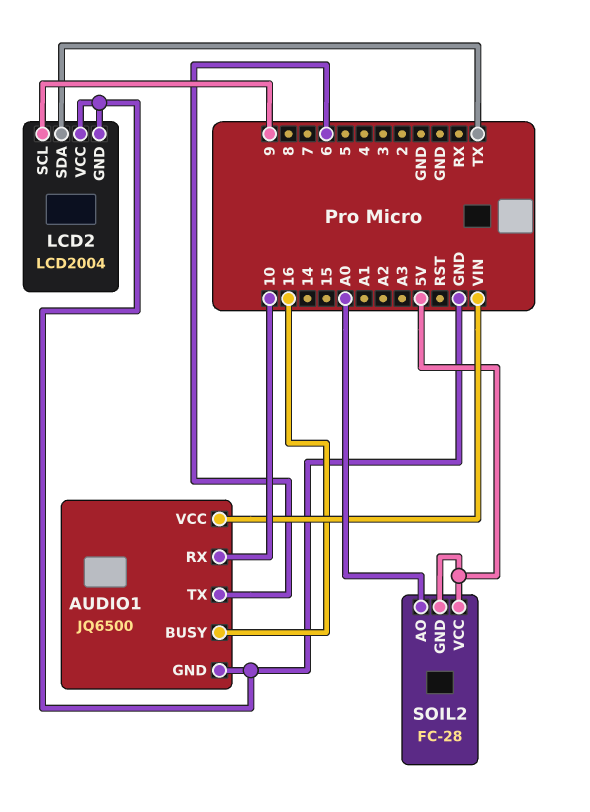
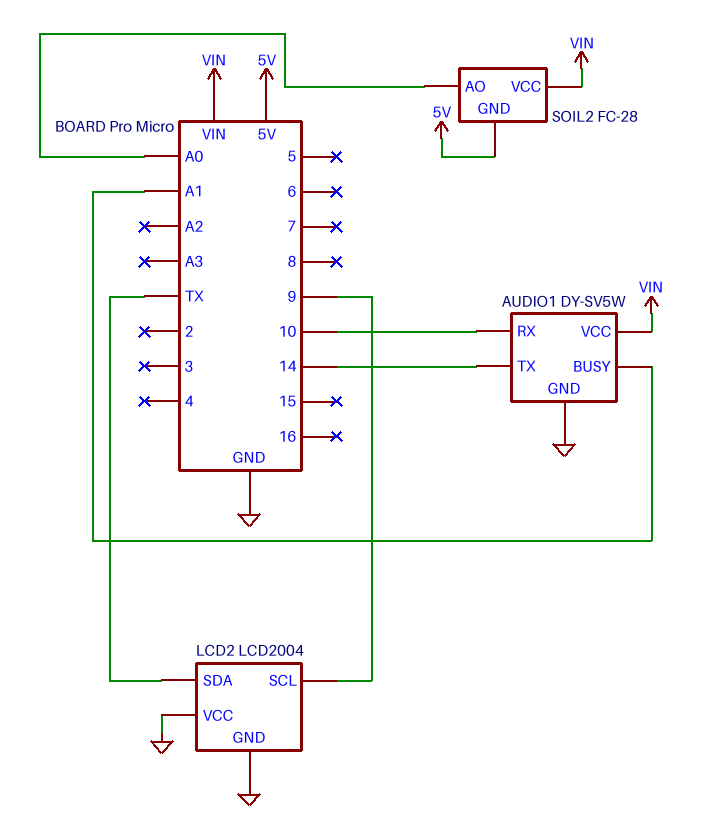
AUDIO1: JQ6500 -> DY-SV5W
AUDIO1 pin BUSY: 16 -> A1
AUDIO1 pin TX: 6 -> 14
SOIL2 pin VCC: 5V -> VIN

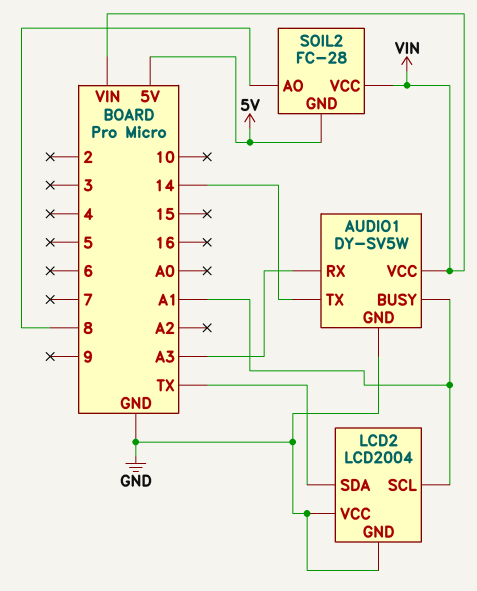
AUDIO1 pin RX: 10 -> A3
LCD2 pin SCL: 9 -> A1
SOIL2 pin AO: A0 -> 8

